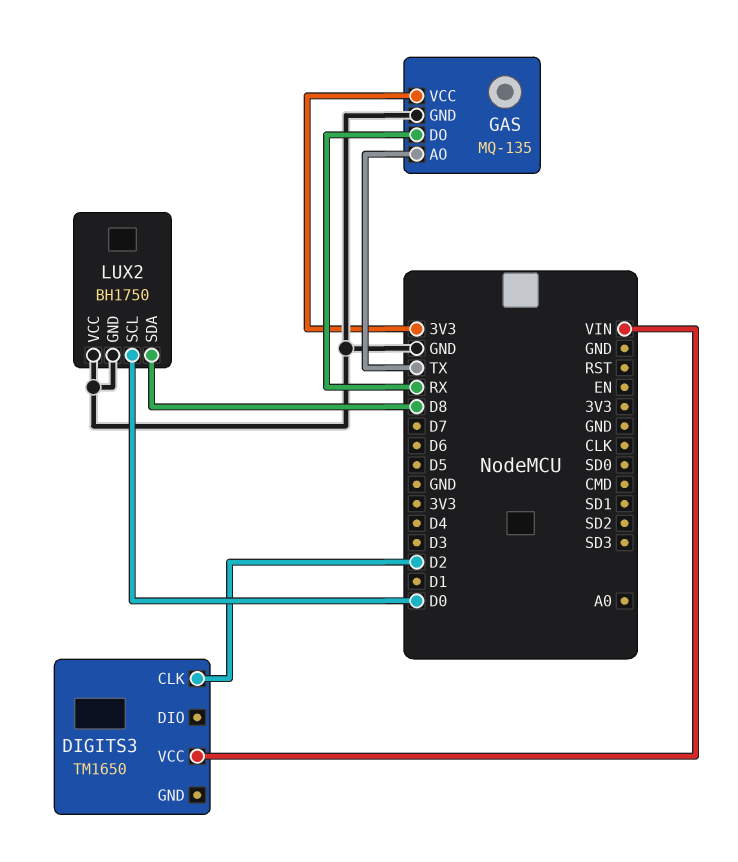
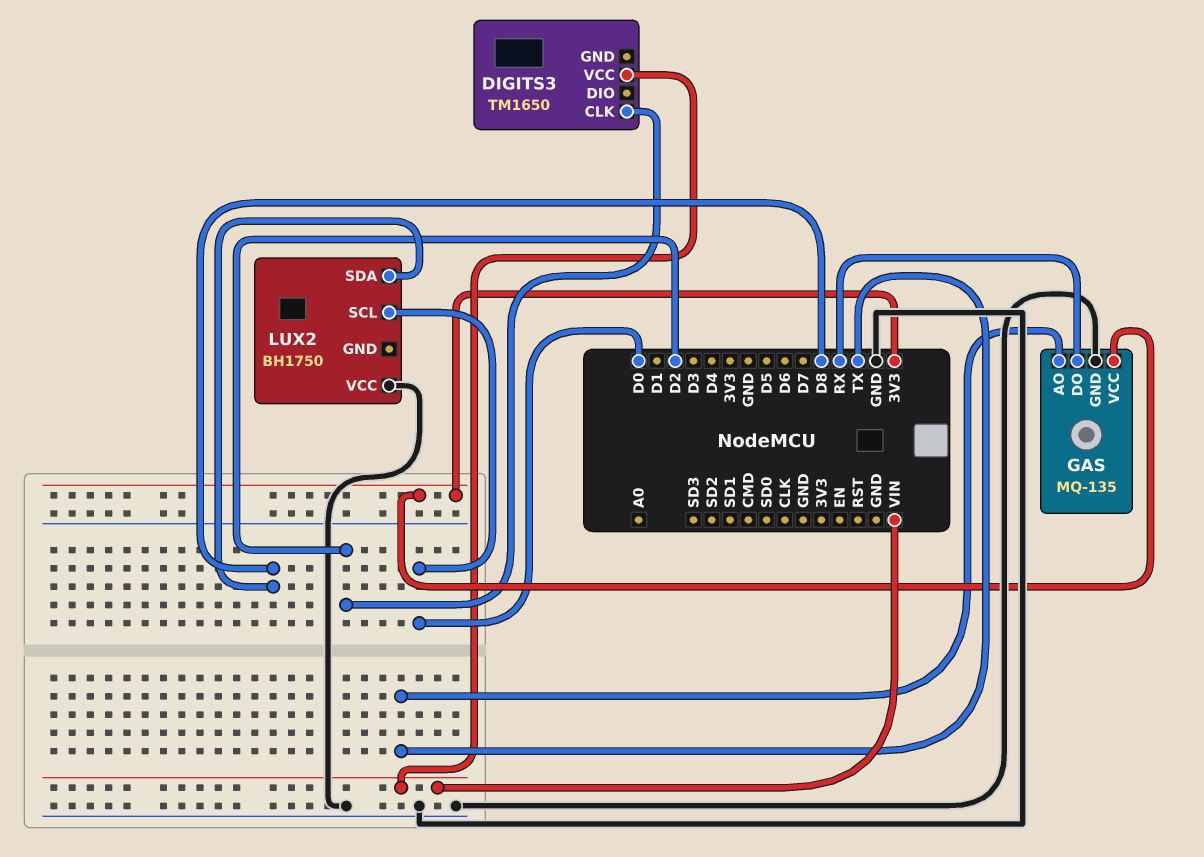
LUX2 pin GND: GND -> none

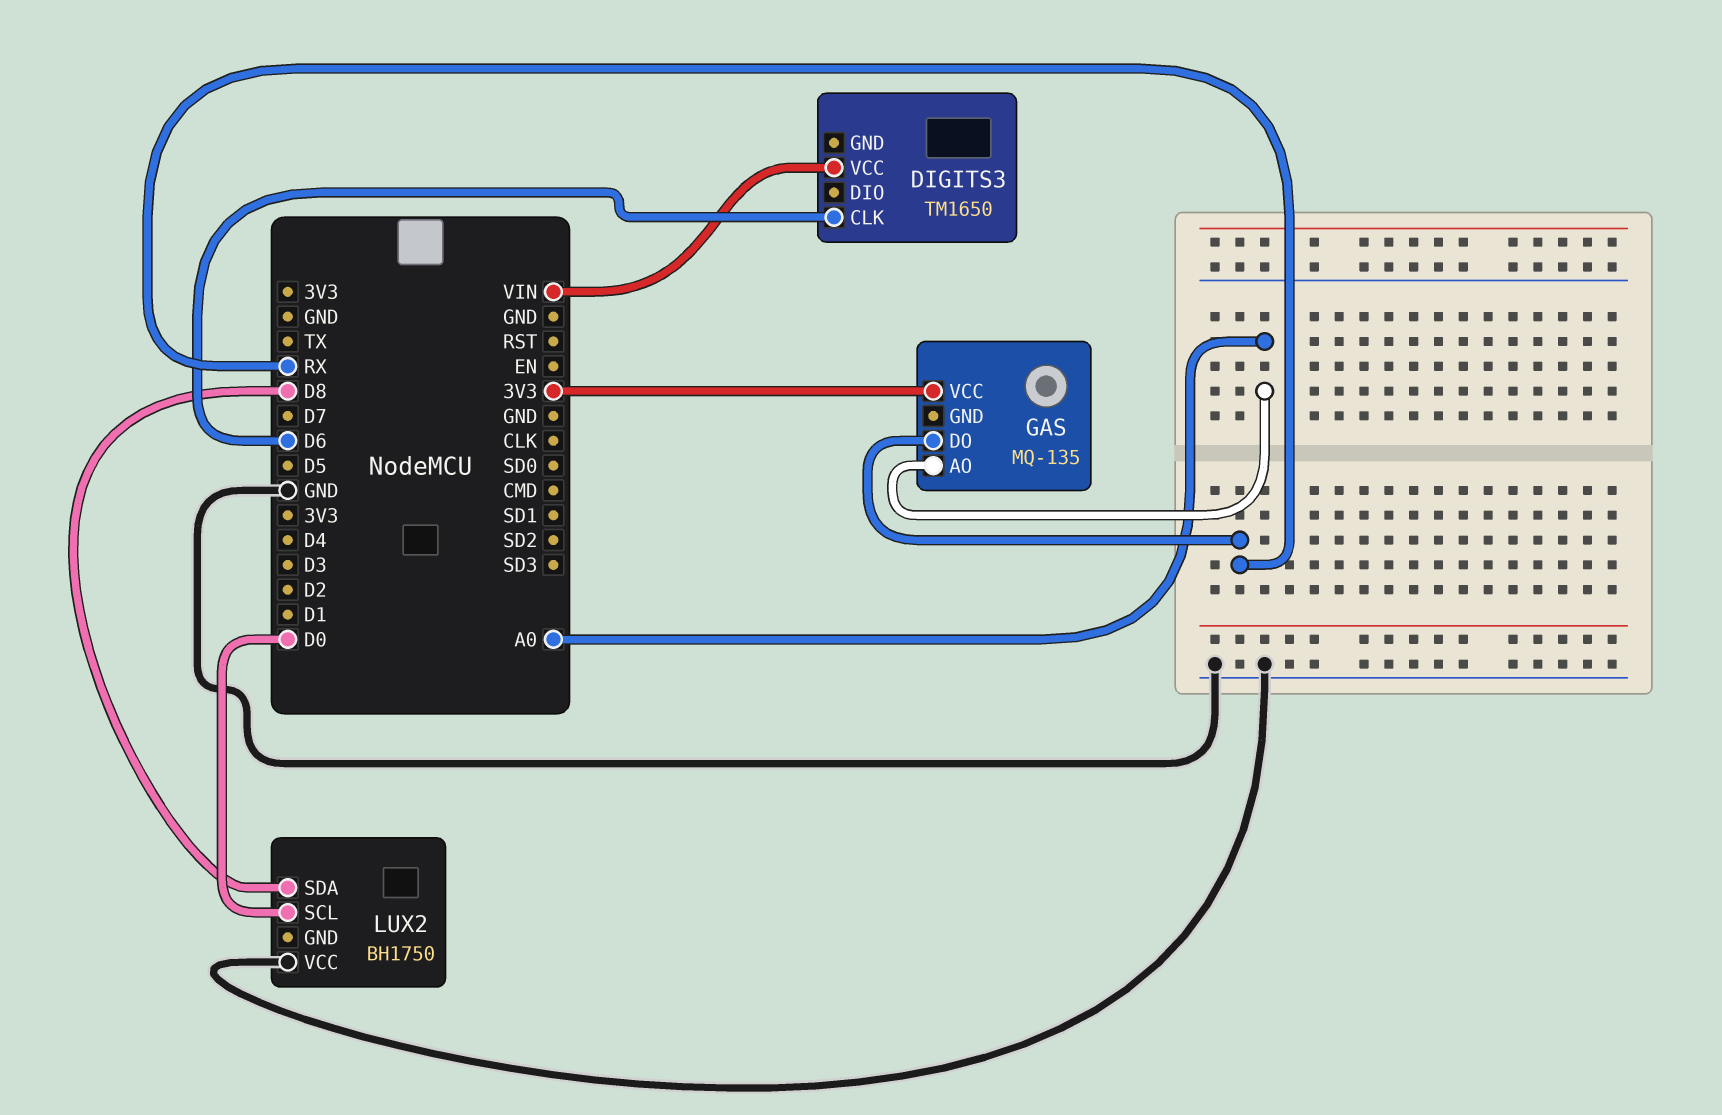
DIGITS3 pin CLK: D2 -> D6
GAS pin AO: TX -> A0
GAS pin GND: GND -> none

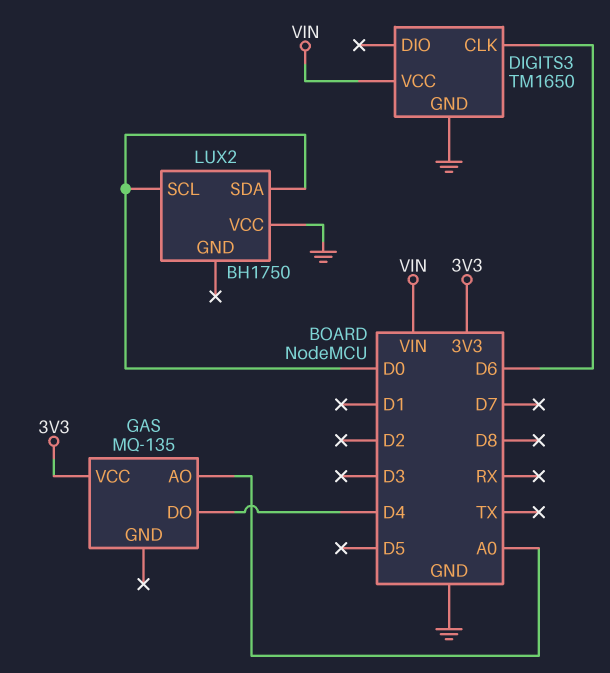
DIGITS3 pin GND: none -> GND
GAS pin DO: RX -> D4
LUX2 pin SDA: D8 -> D0

